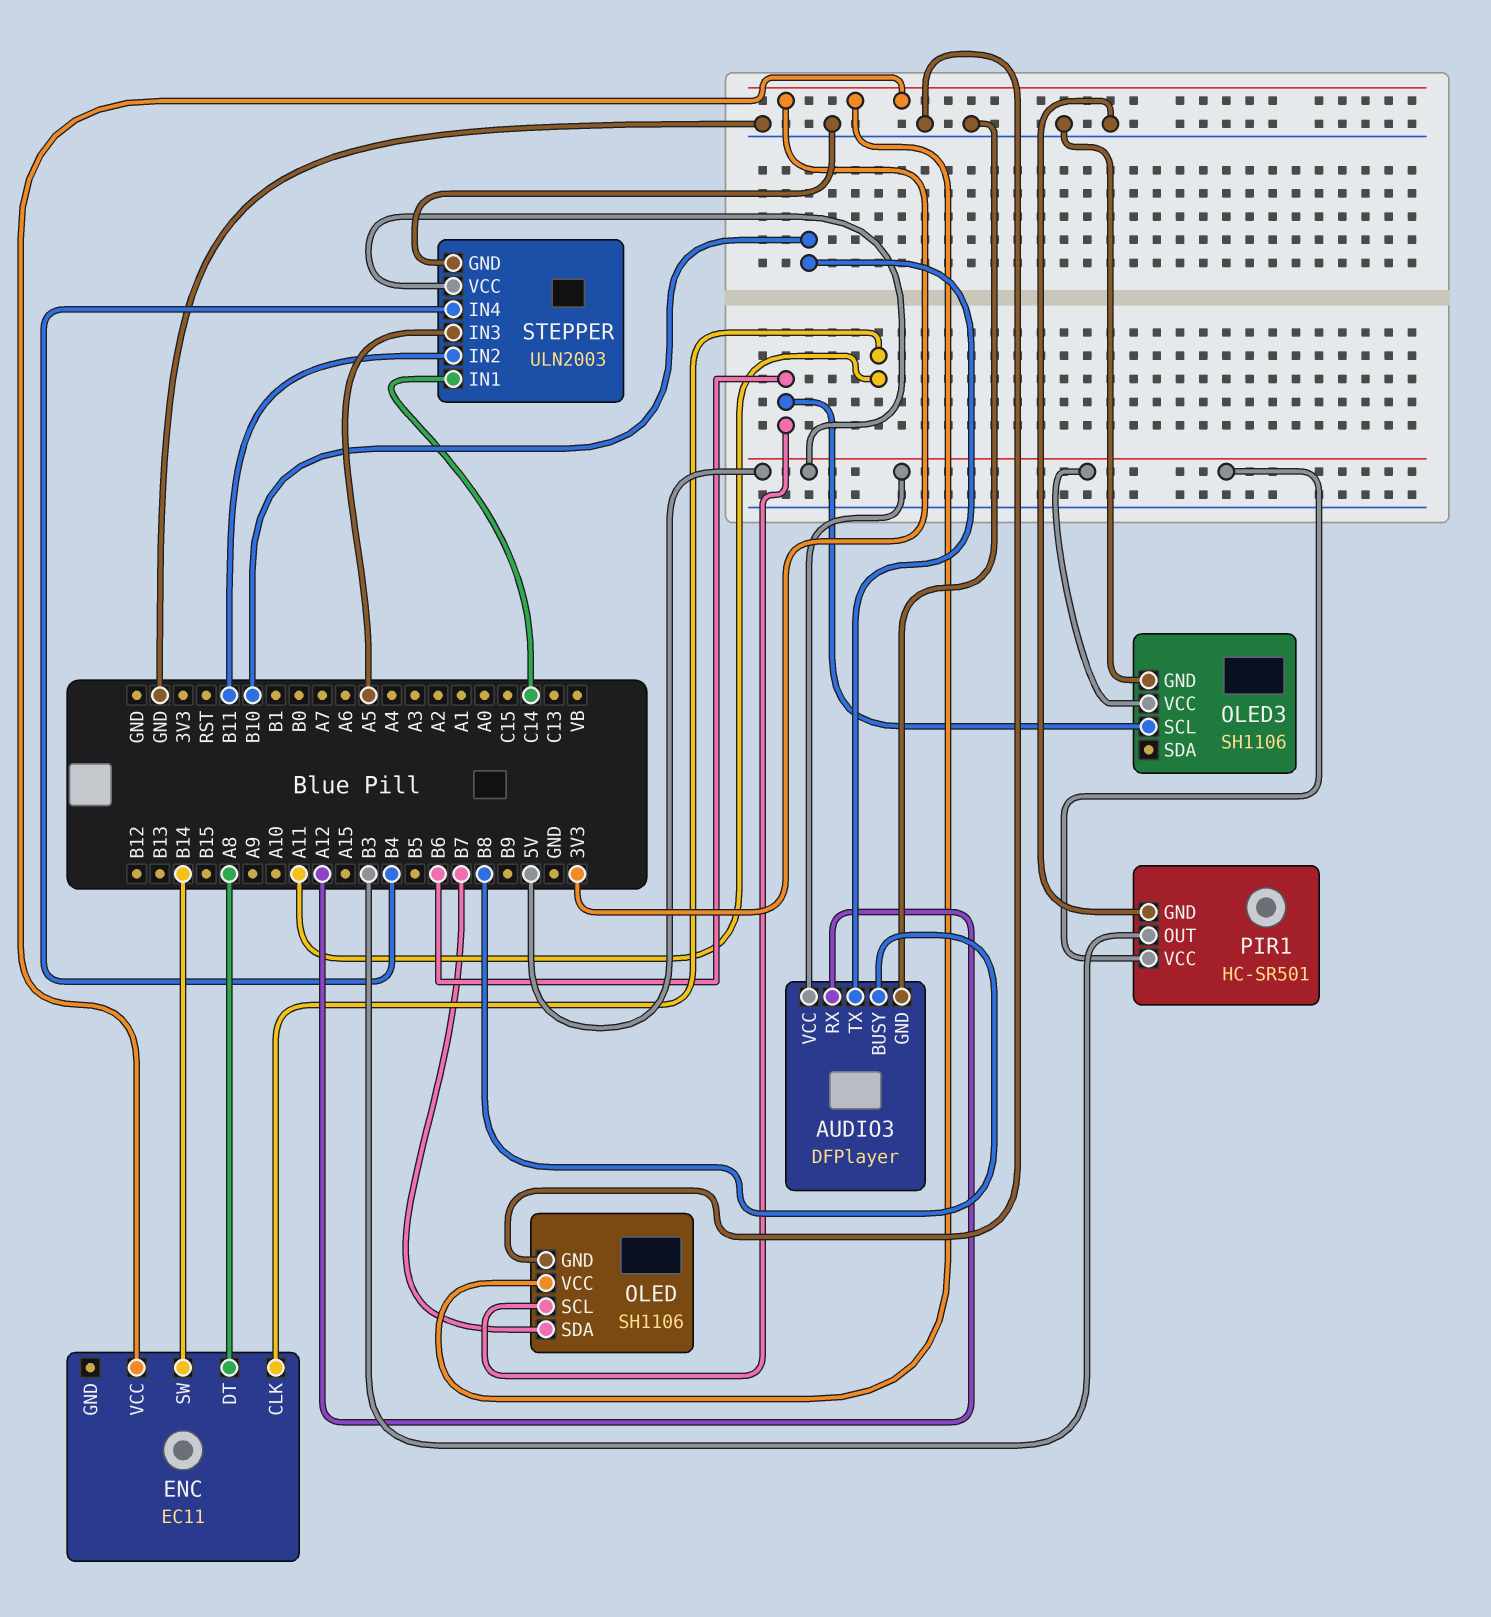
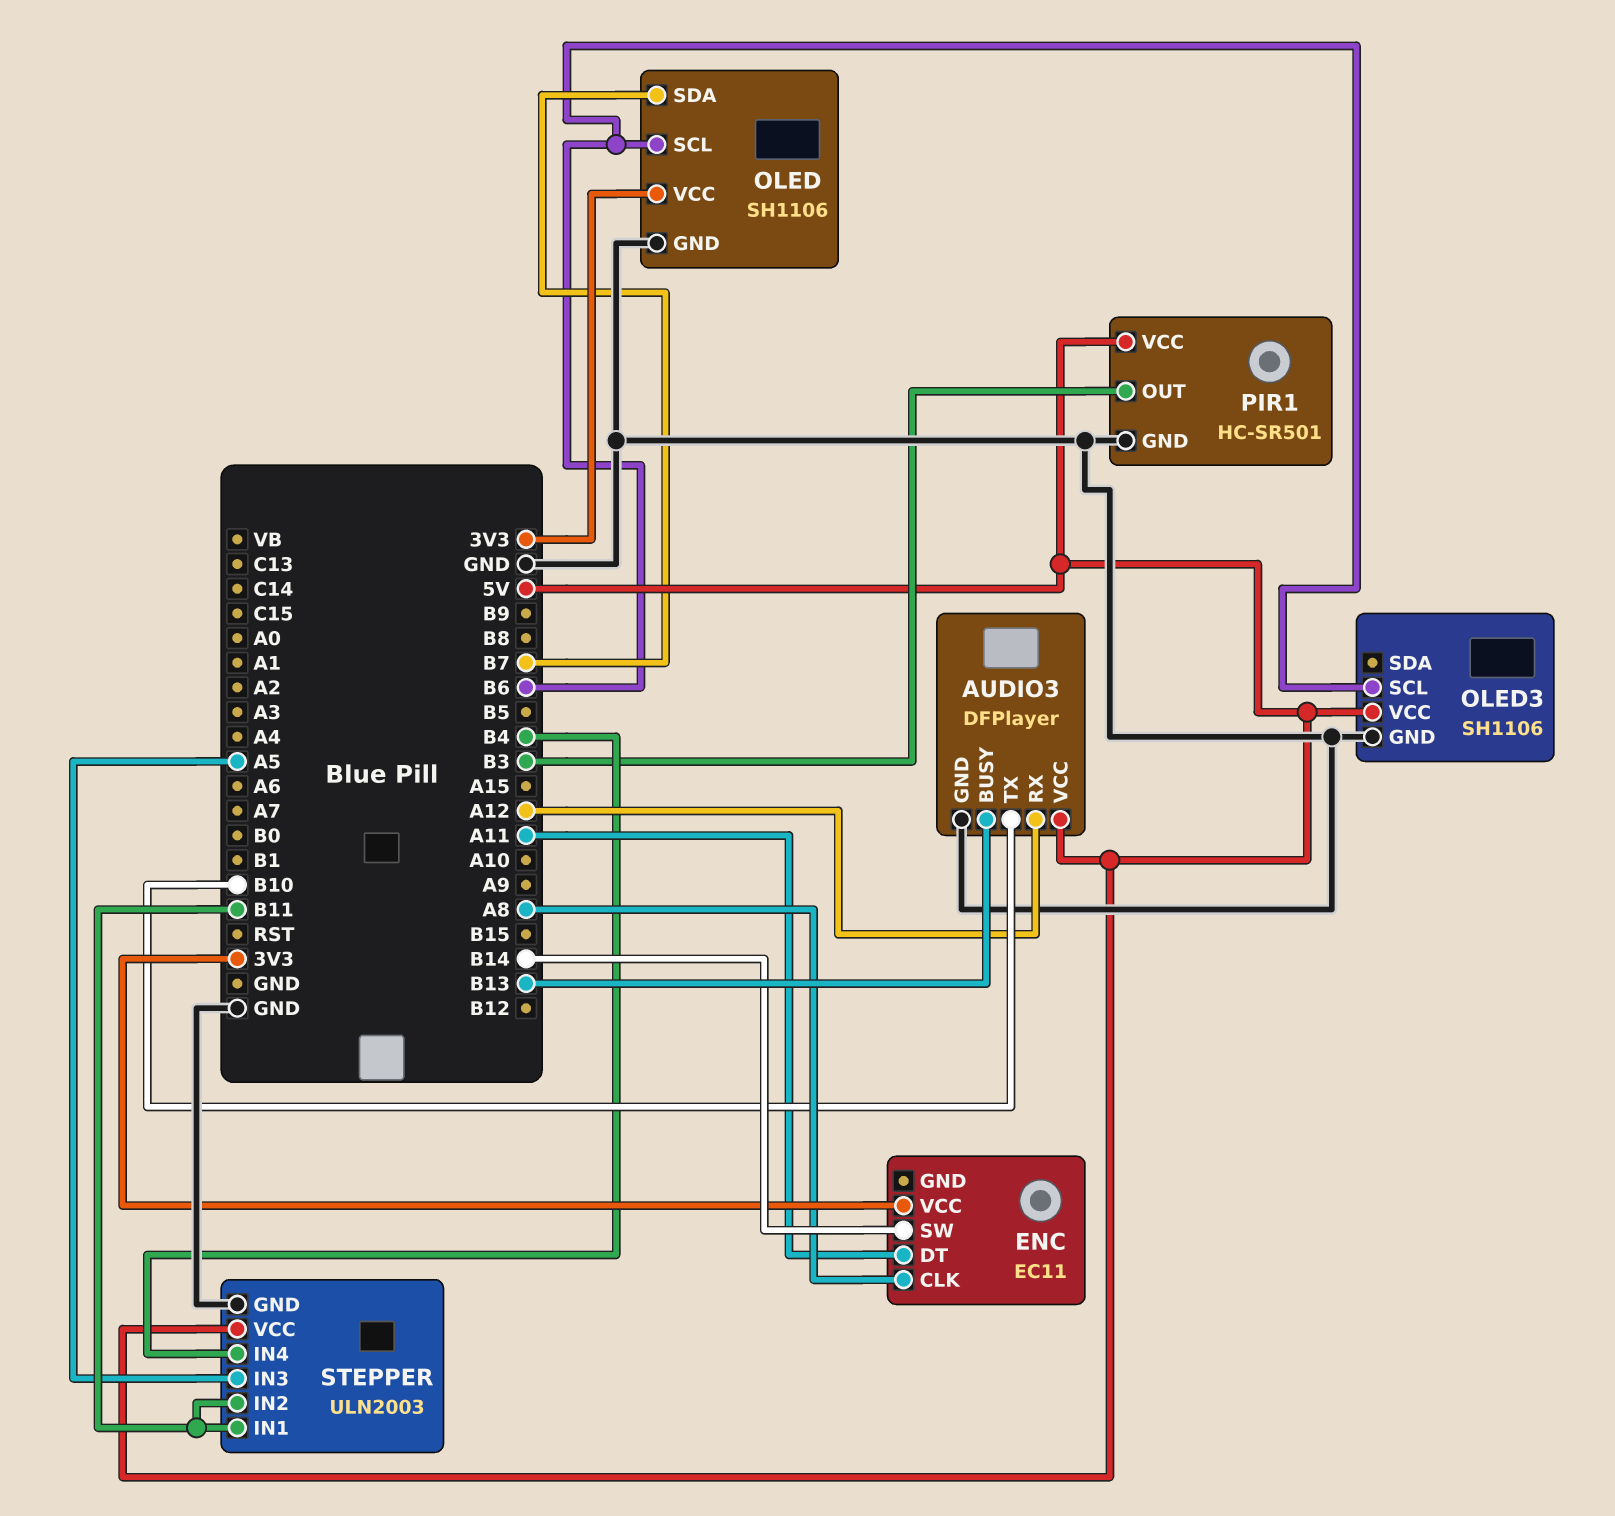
AUDIO3 pin BUSY: B8 -> B13
ENC pin CLK: A11 -> A8
ENC pin DT: A8 -> A11
STEPPER pin IN1: C14 -> B11

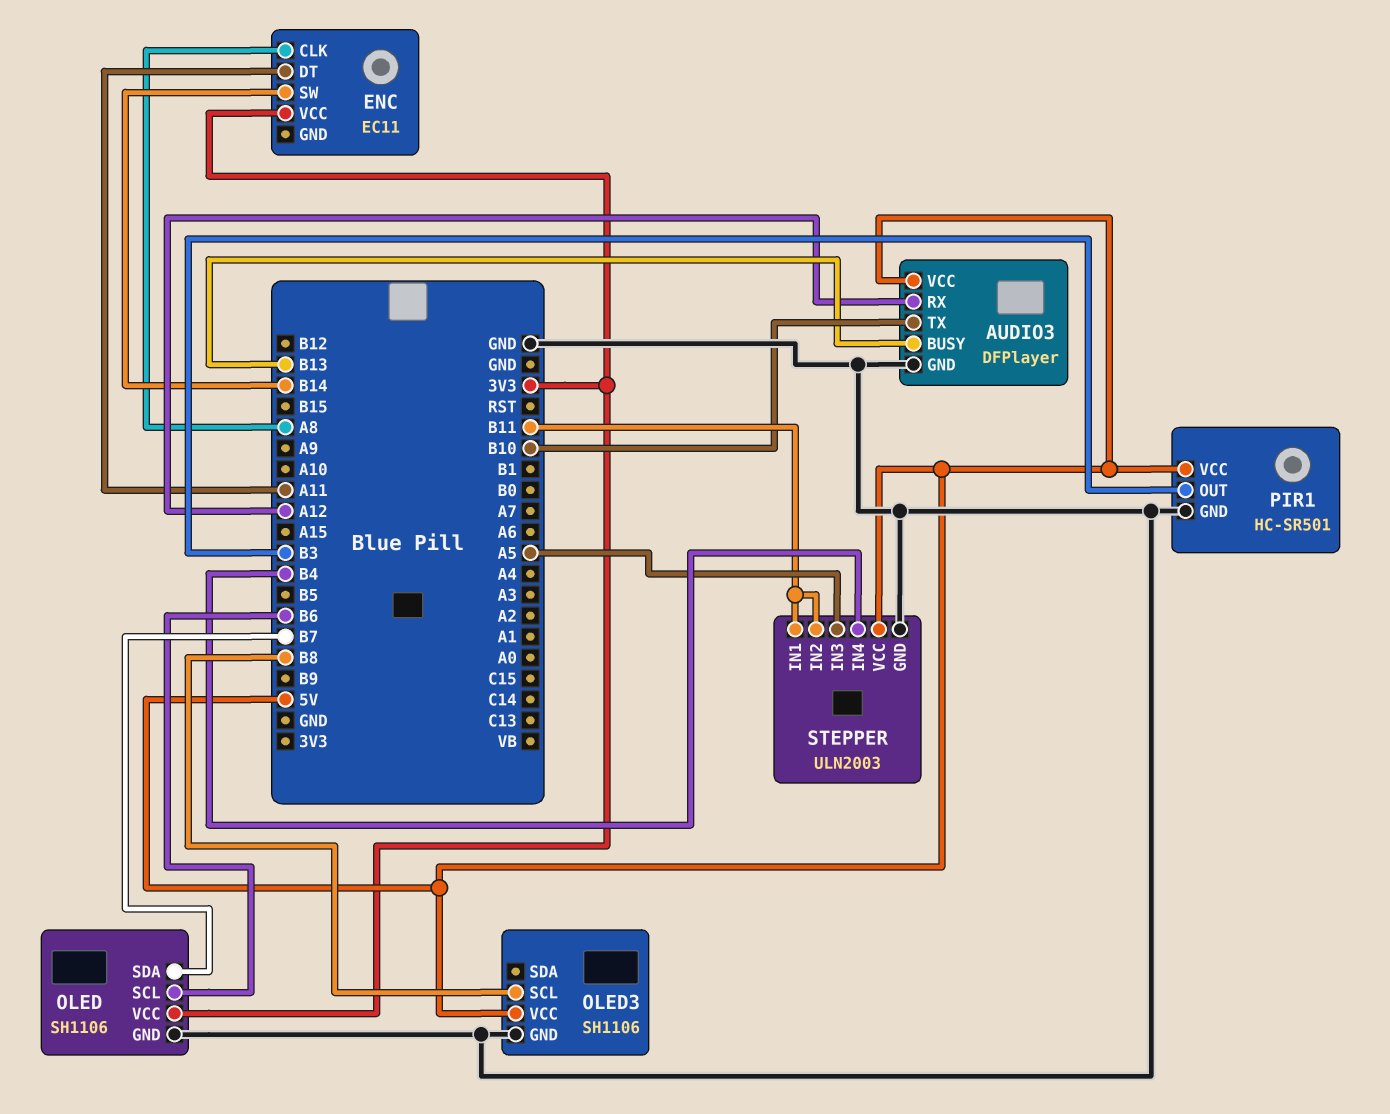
OLED3 pin SCL: B6 -> B8

